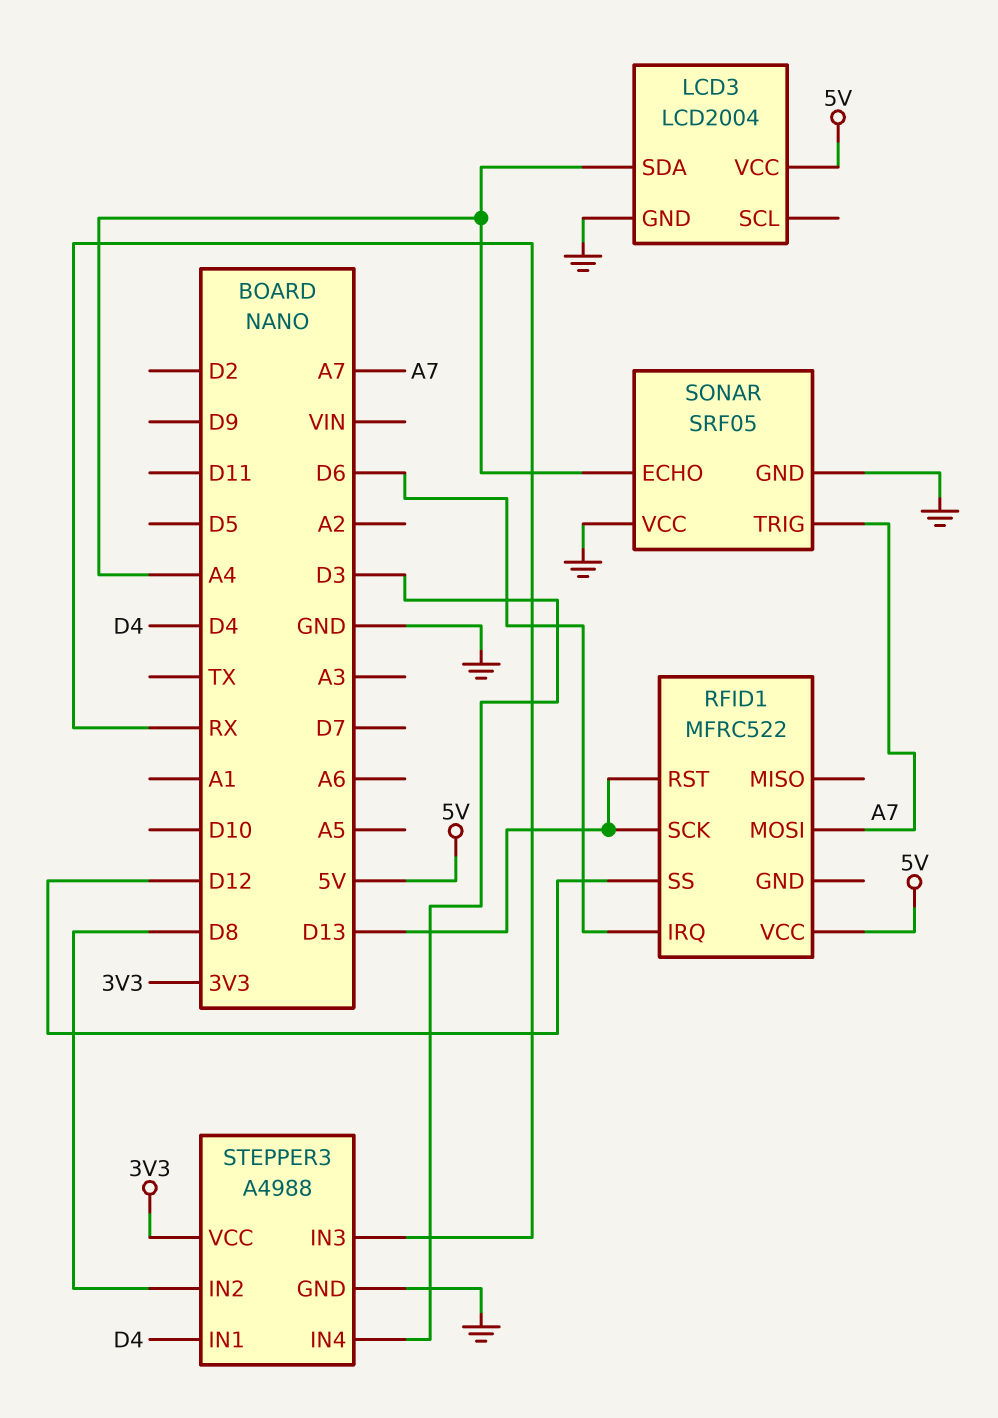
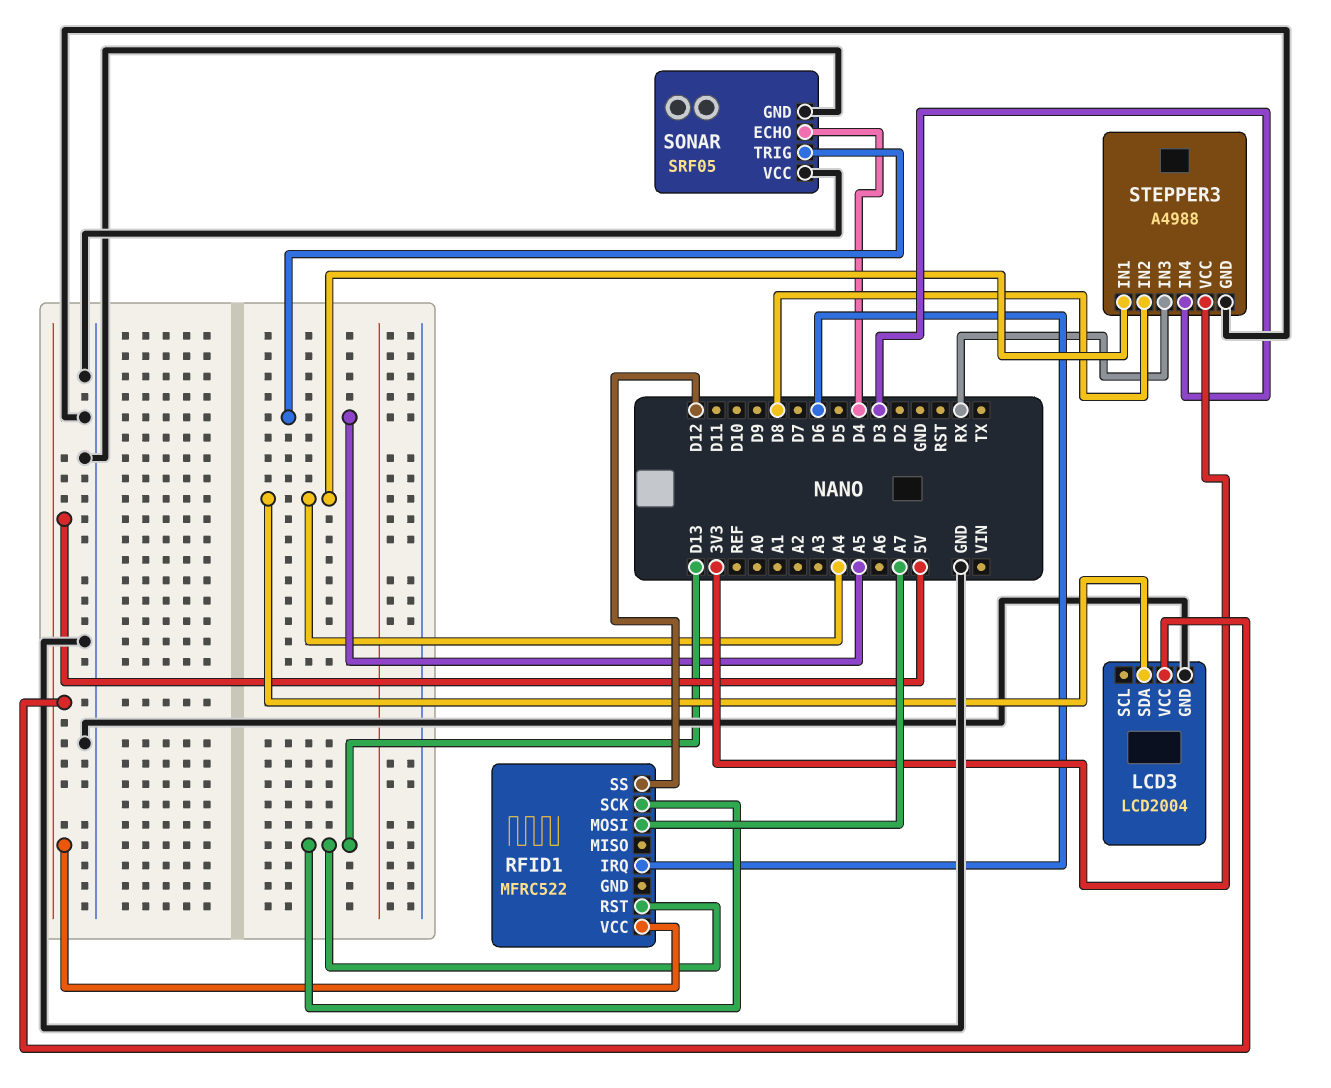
SONAR pin ECHO: A4 -> D4
SONAR pin TRIG: A7 -> A5
STEPPER3 pin IN1: D4 -> A4

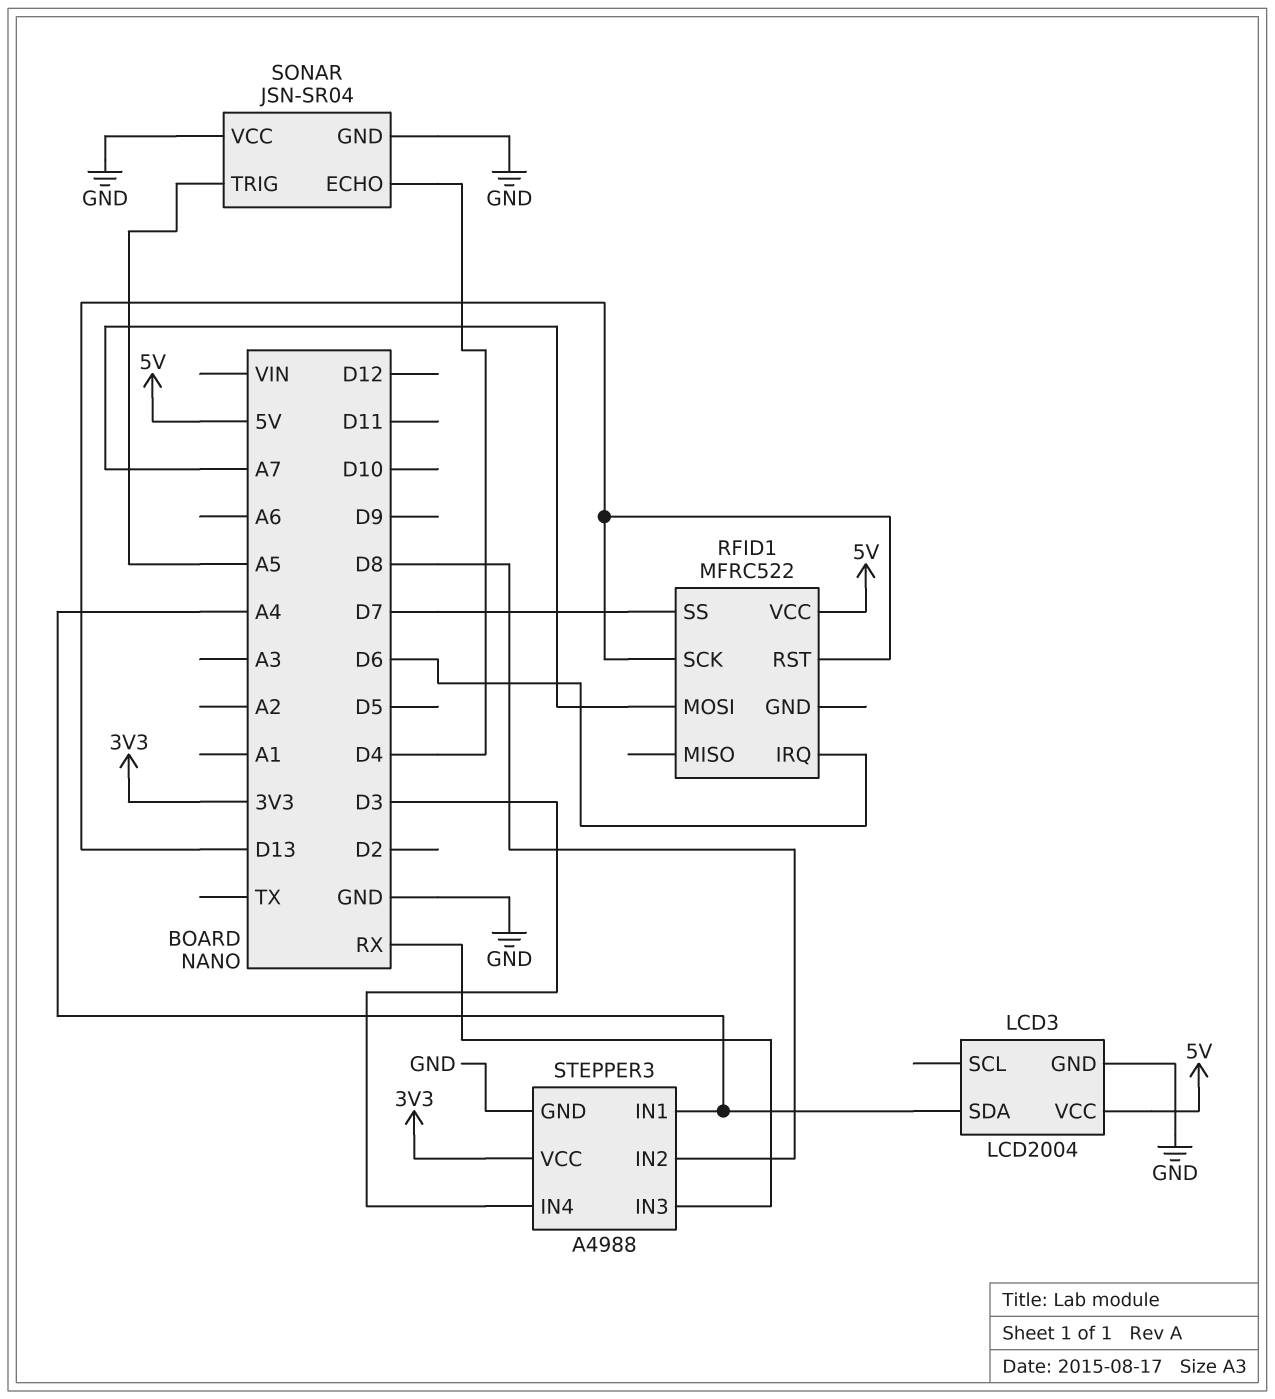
RFID1 pin SS: D12 -> D7
SONAR: SRF05 -> JSN-SR04

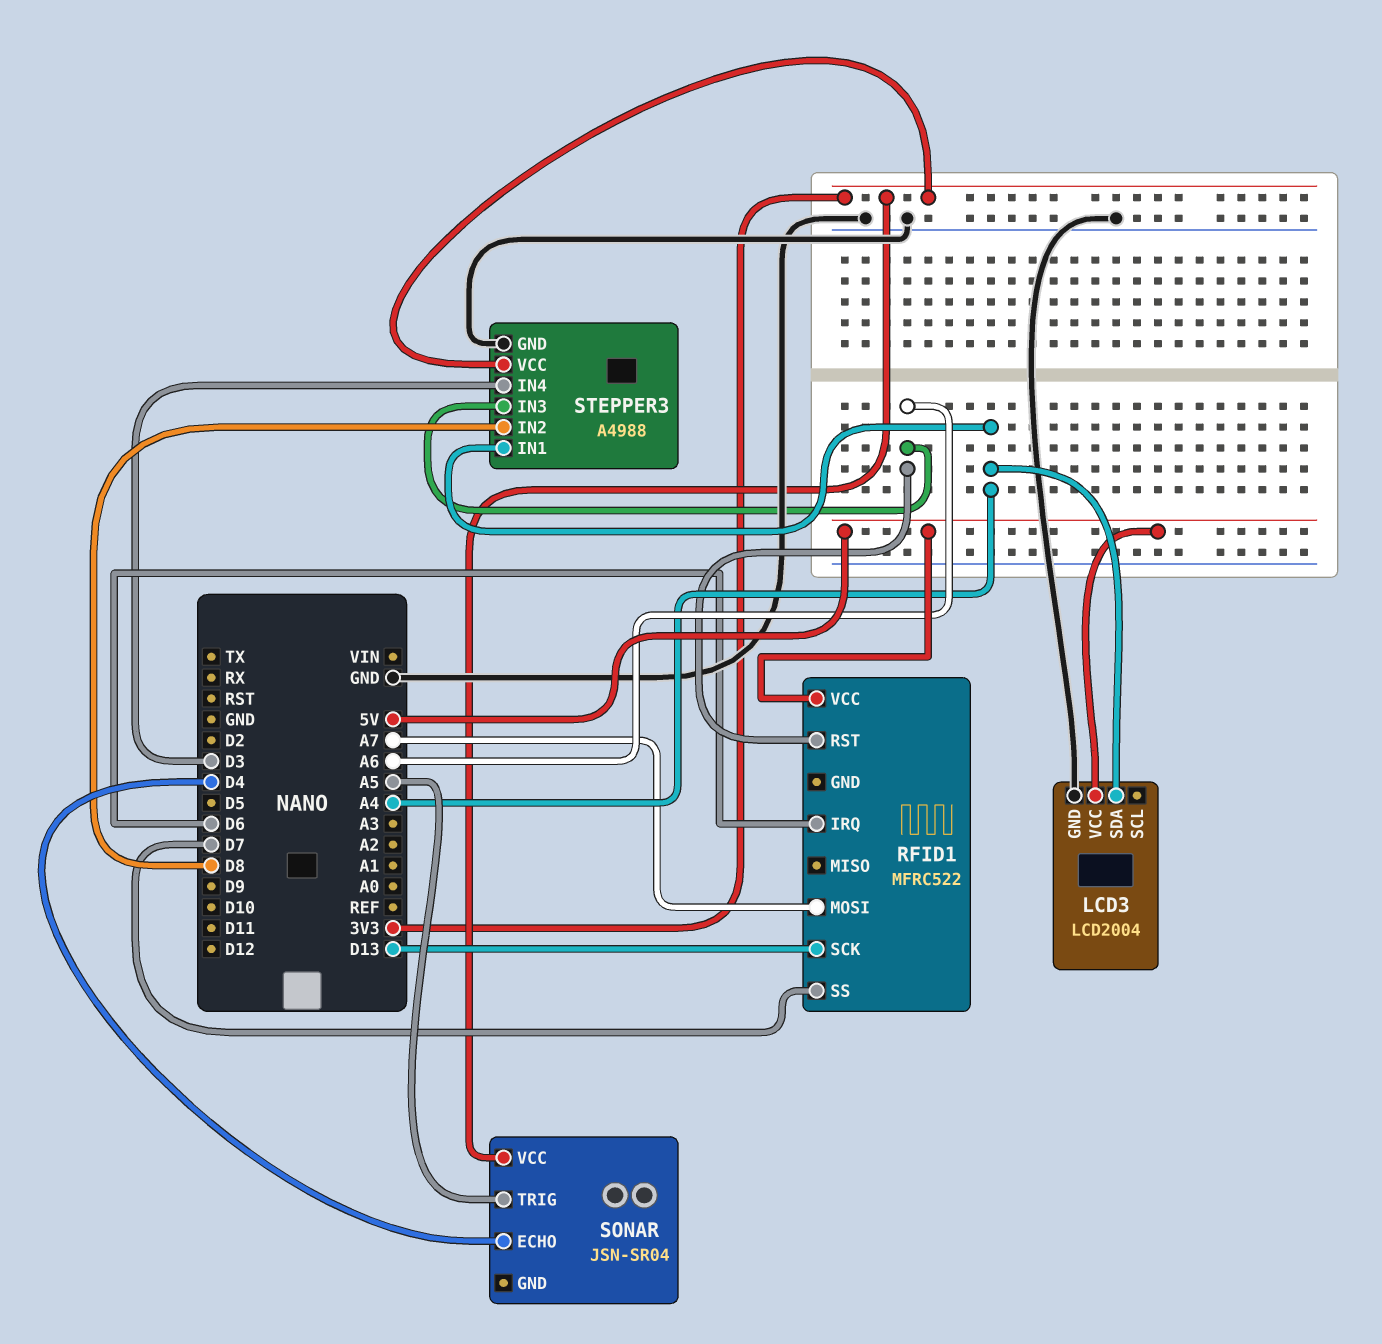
RFID1 pin RST: D13 -> A6
SONAR pin GND: GND -> none
SONAR pin VCC: GND -> 3V3
STEPPER3 pin IN3: RX -> A6

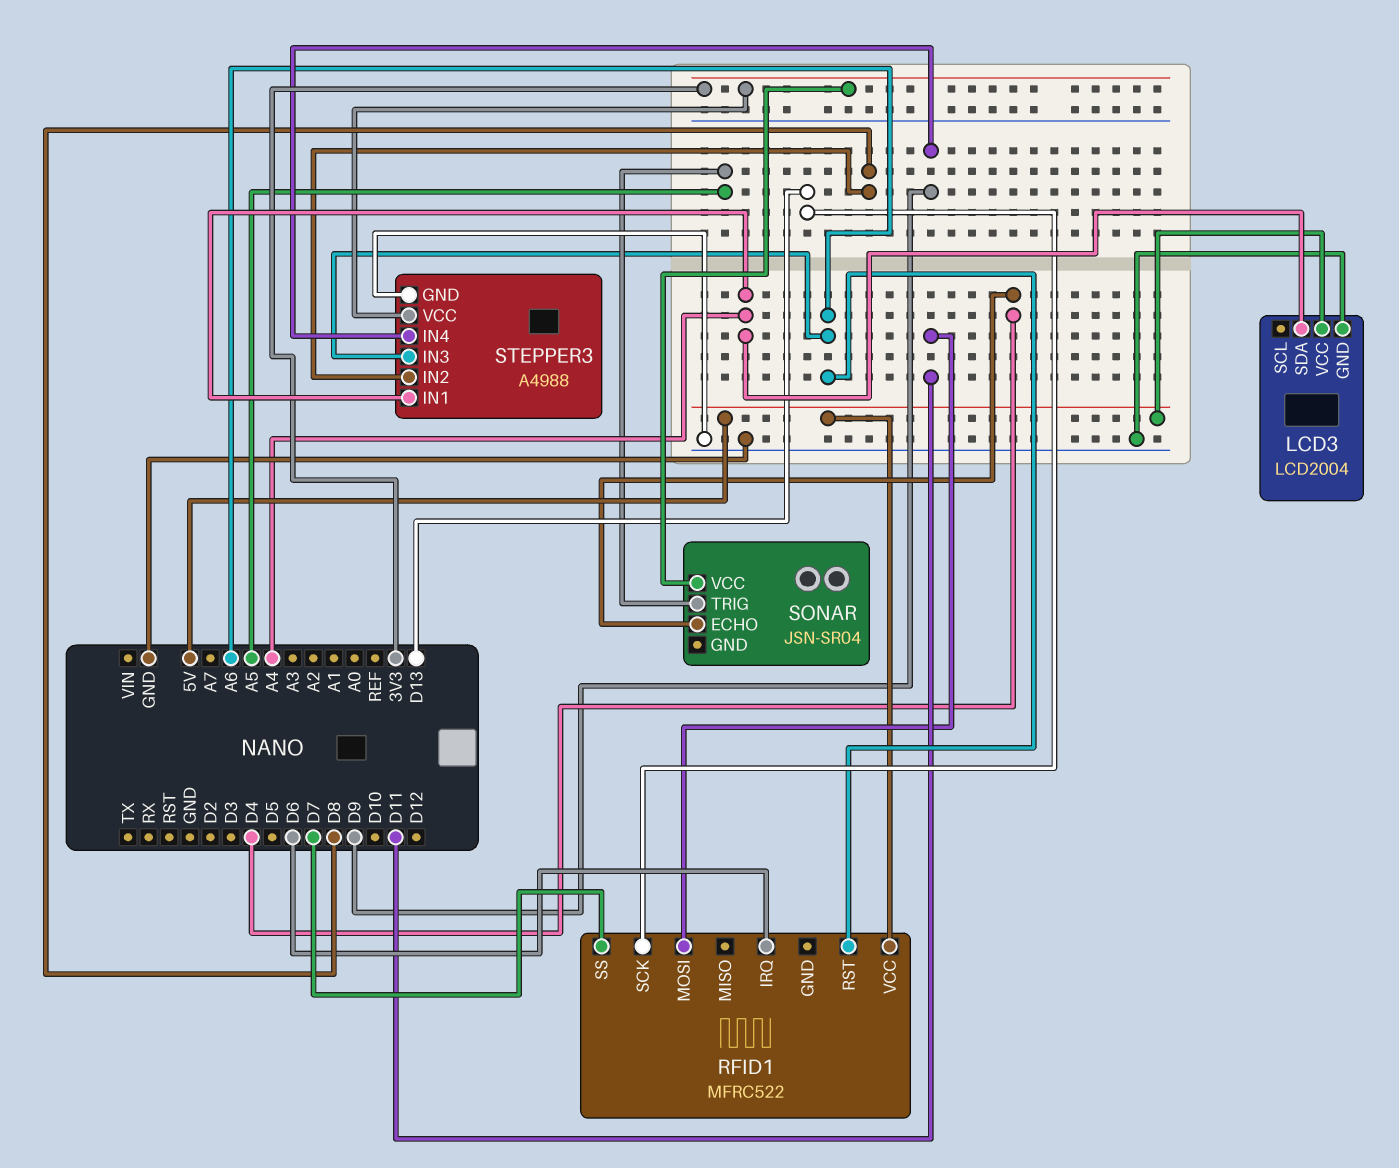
RFID1 pin MOSI: A7 -> D11
STEPPER3 pin IN4: D3 -> D9

